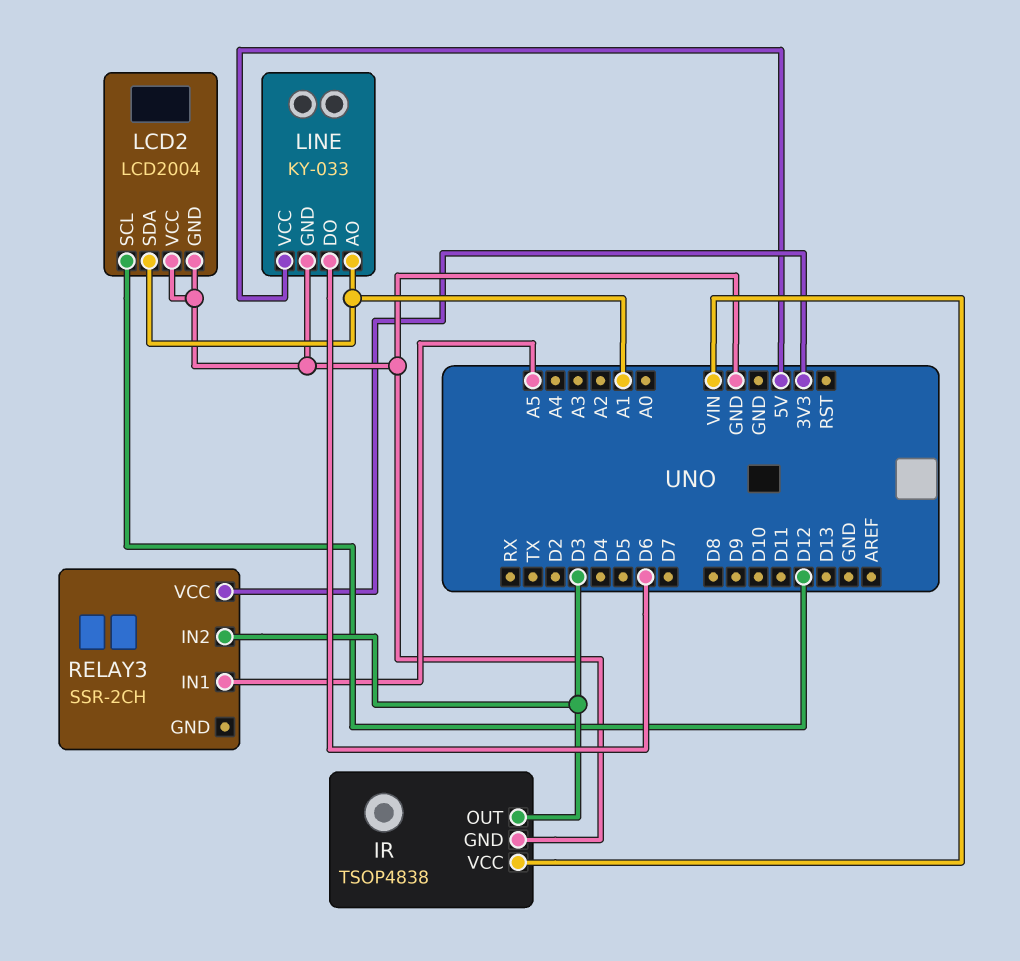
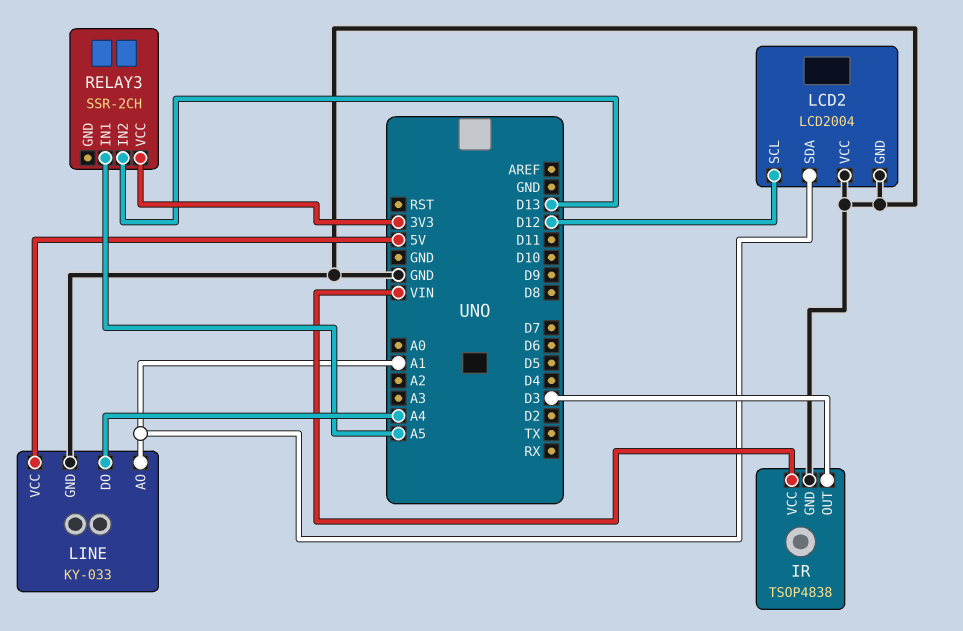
LINE pin DO: D6 -> A4
RELAY3 pin IN2: D3 -> D13

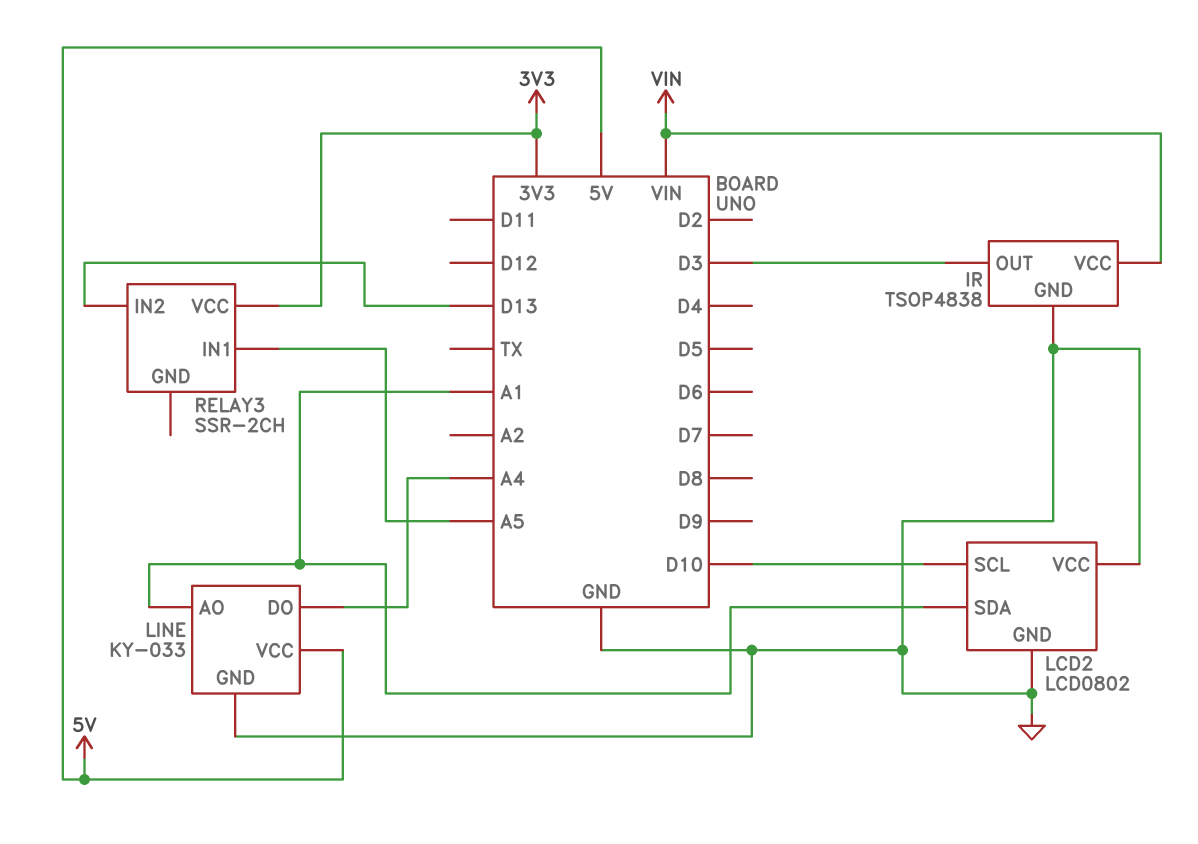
LCD2: LCD2004 -> LCD0802
LCD2 pin SCL: D12 -> D10

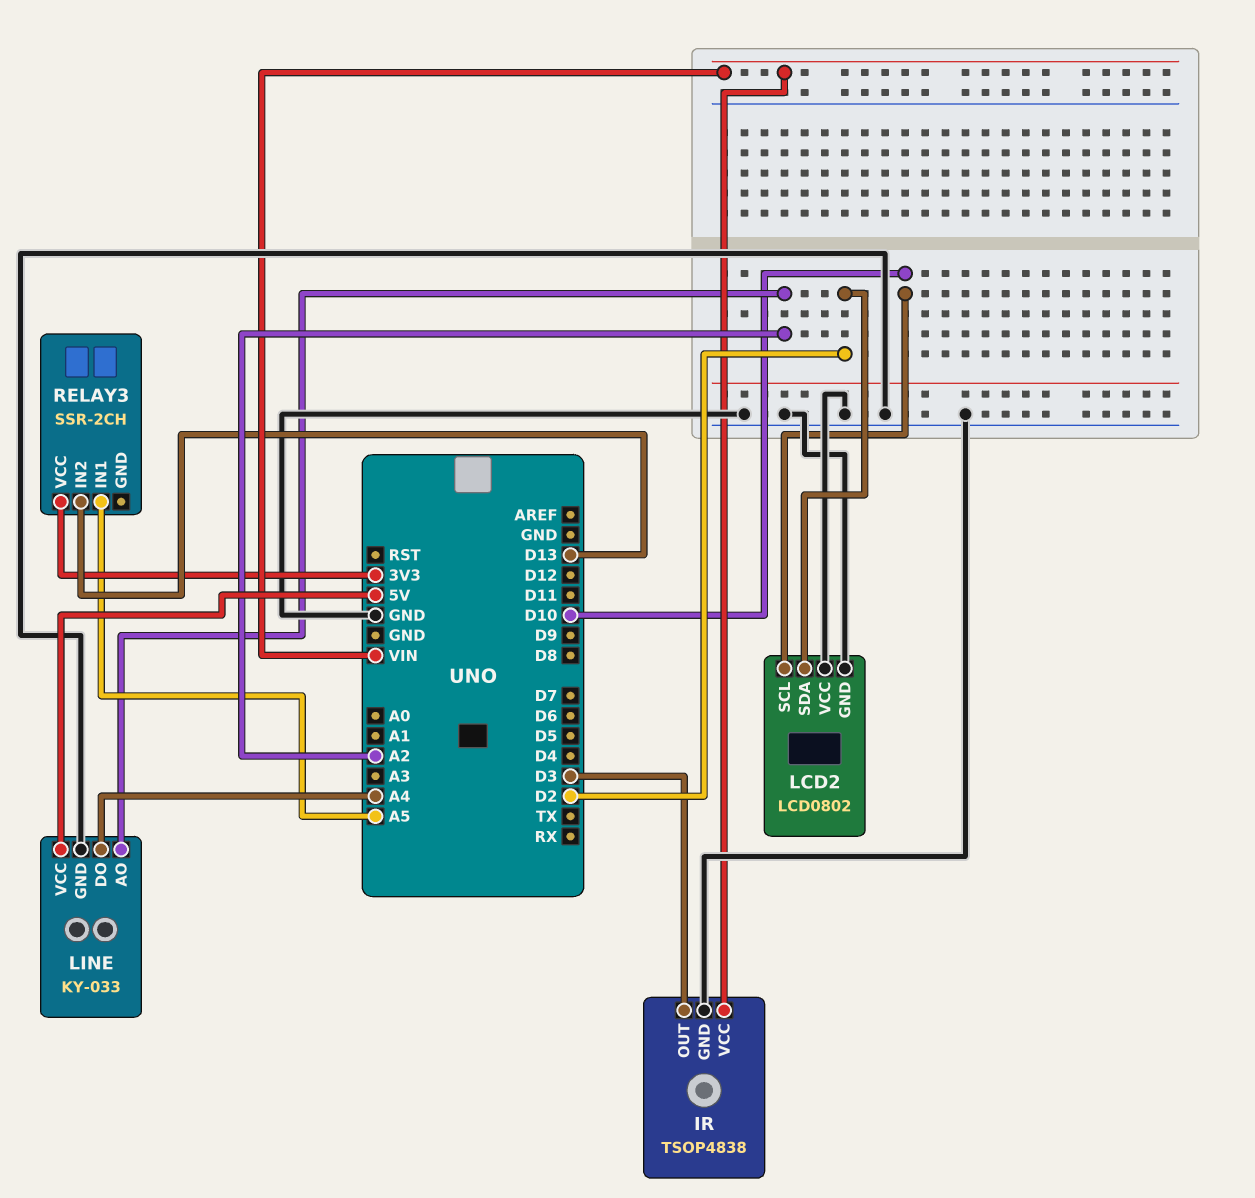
LCD2 pin SDA: A1 -> D2
LINE pin AO: A1 -> A2

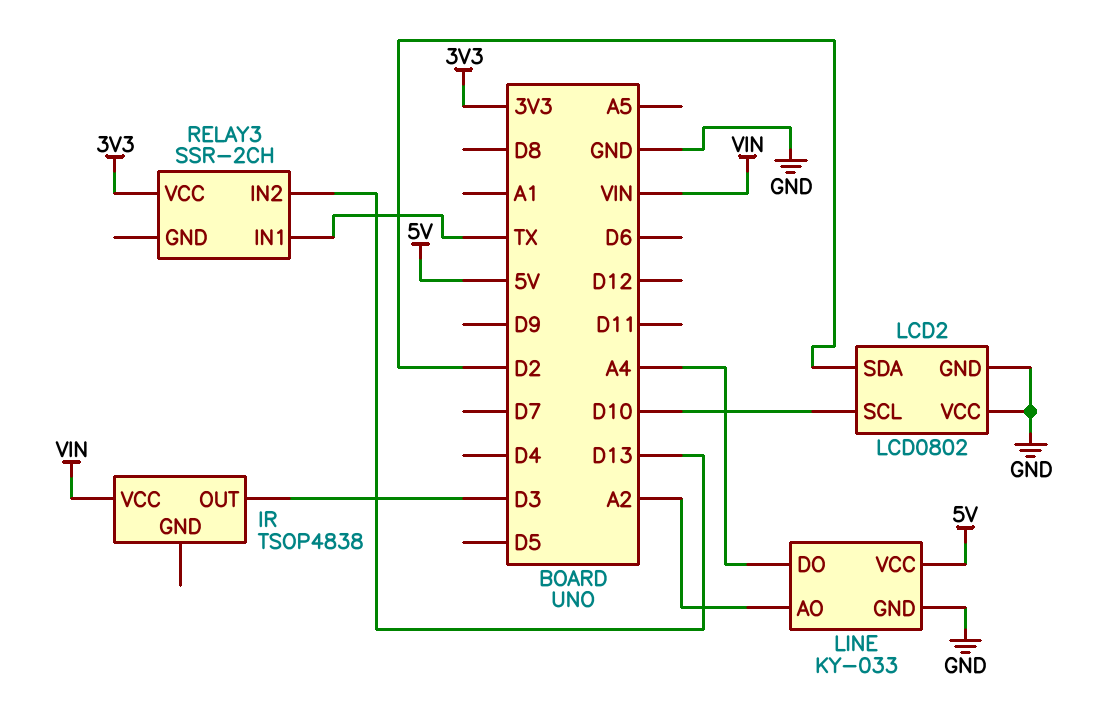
IR pin GND: GND -> none
RELAY3 pin IN1: A5 -> TX

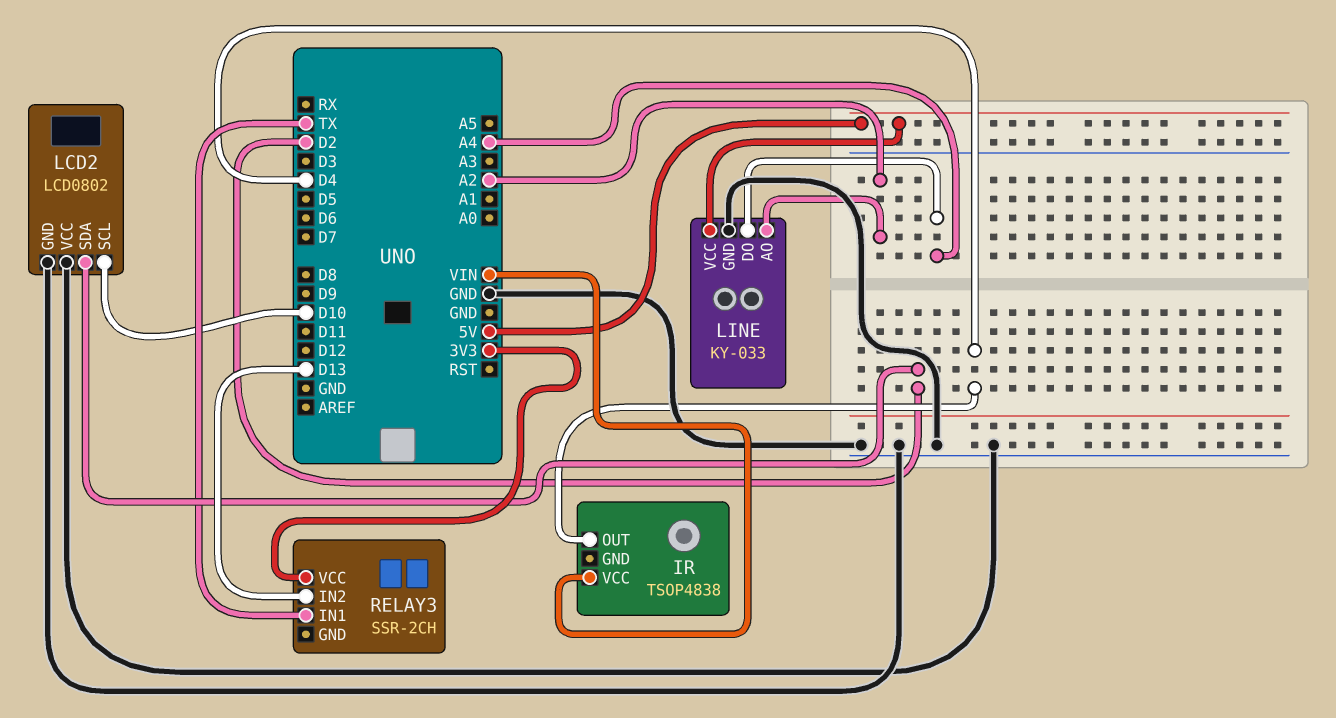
IR pin OUT: D3 -> D4

